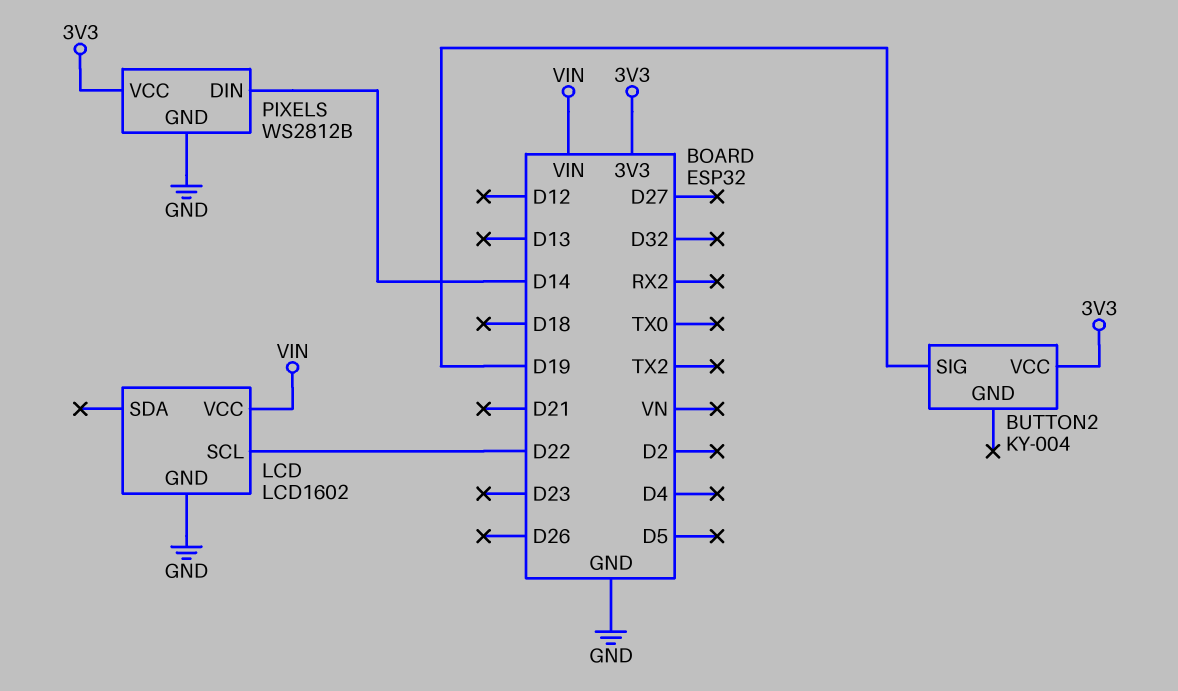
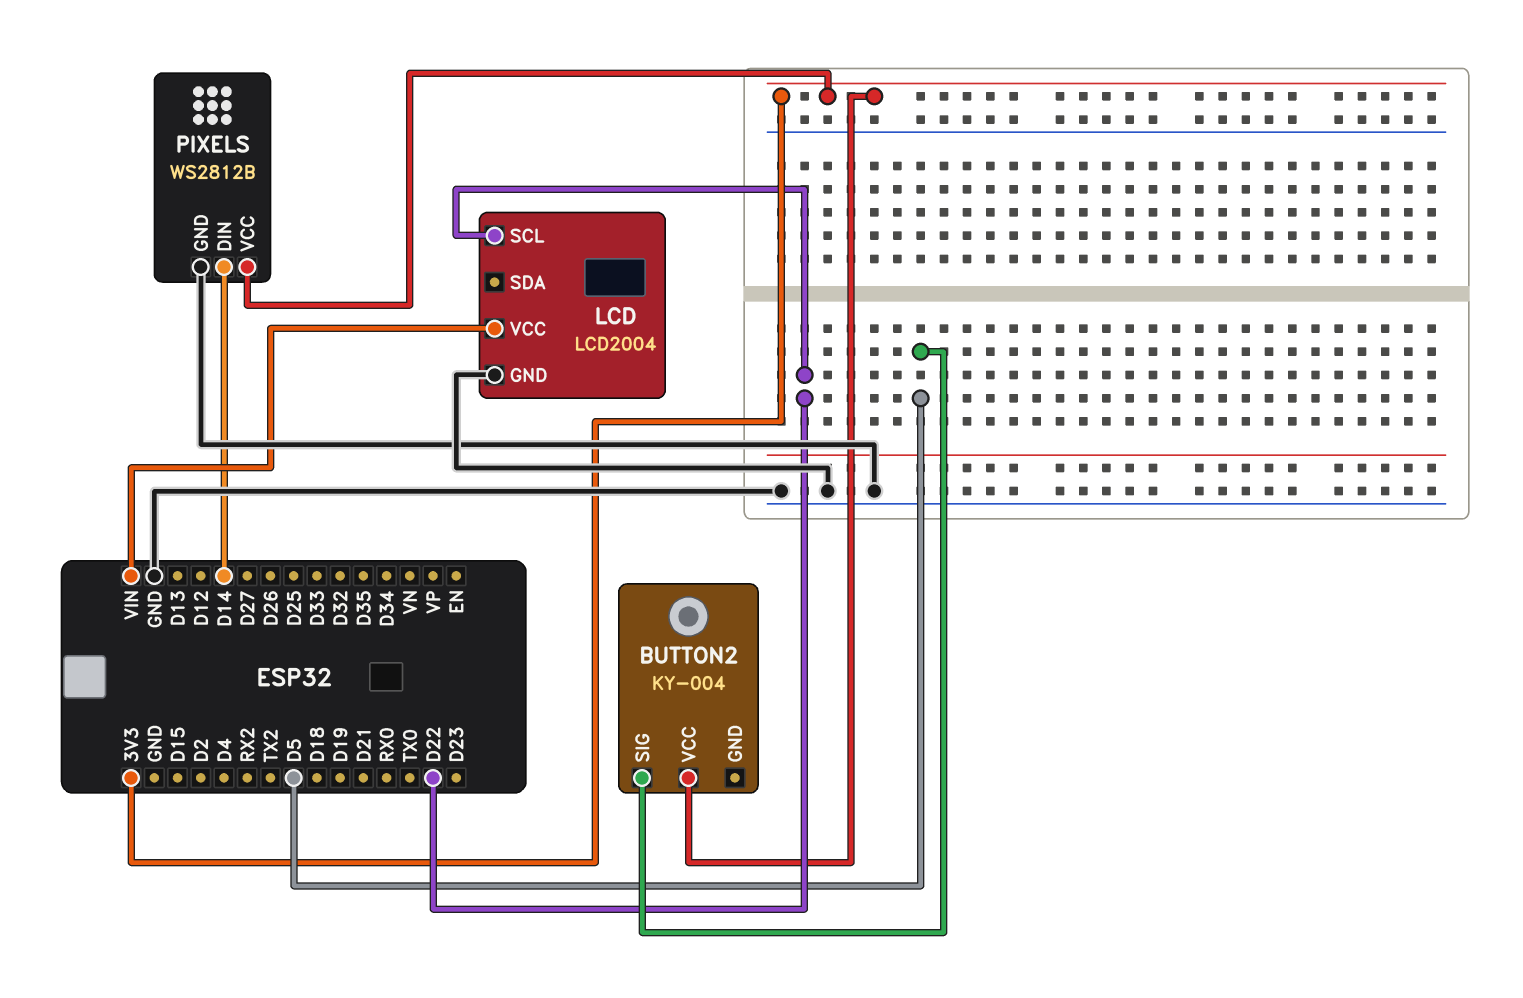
BUTTON2 pin SIG: D19 -> D5
LCD: LCD1602 -> LCD2004

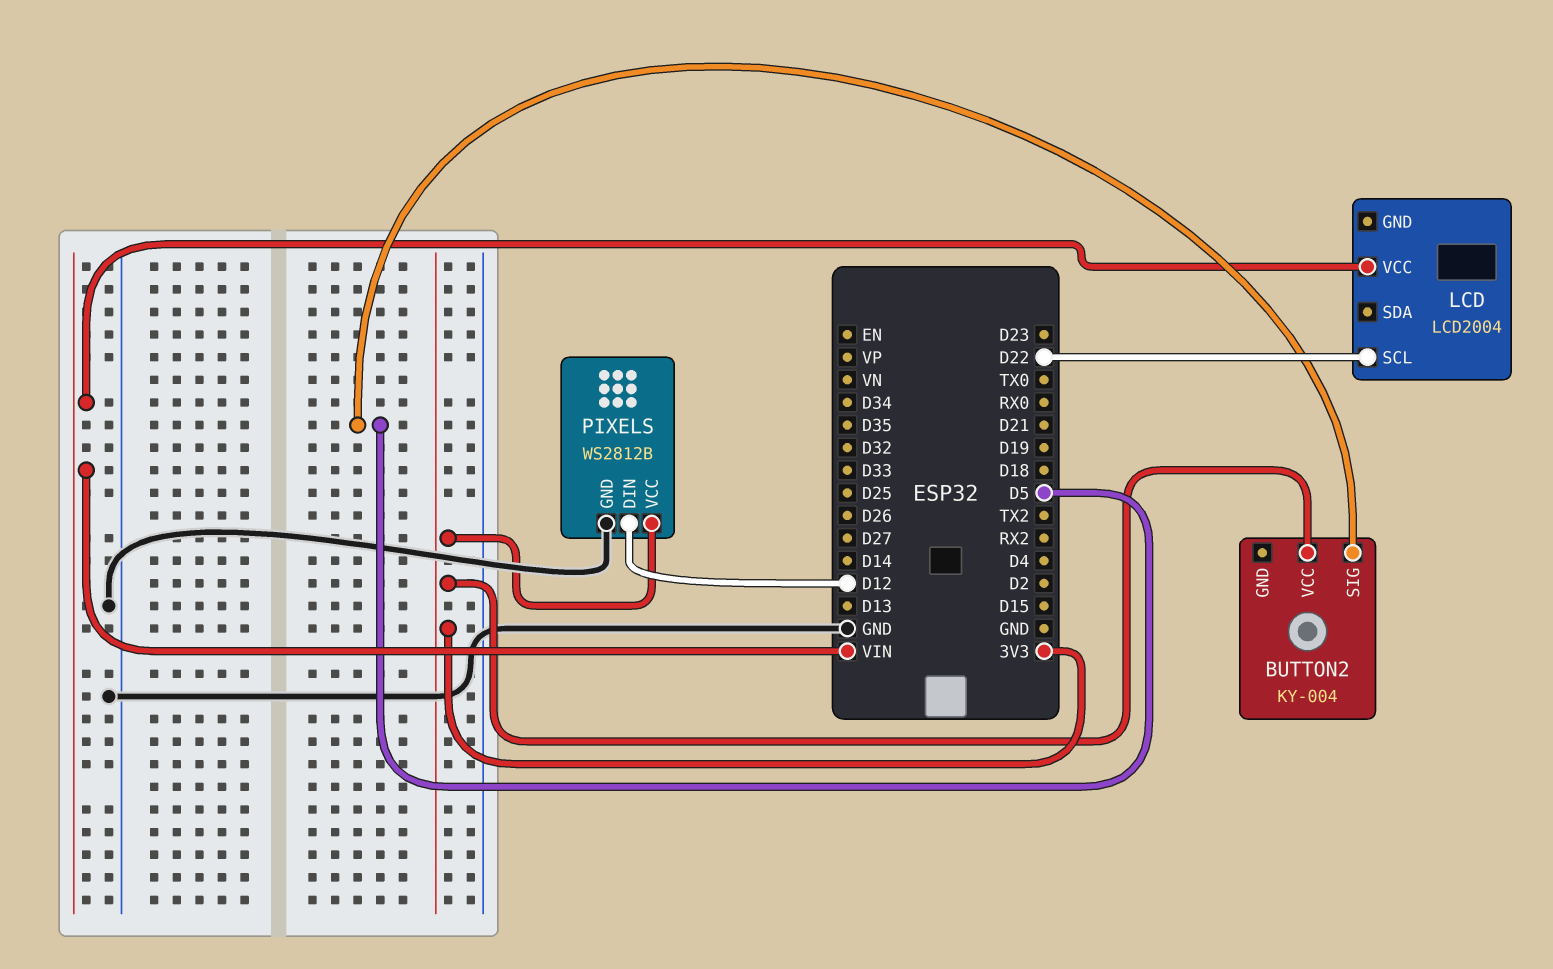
LCD pin GND: GND -> none
PIXELS pin DIN: D14 -> D12

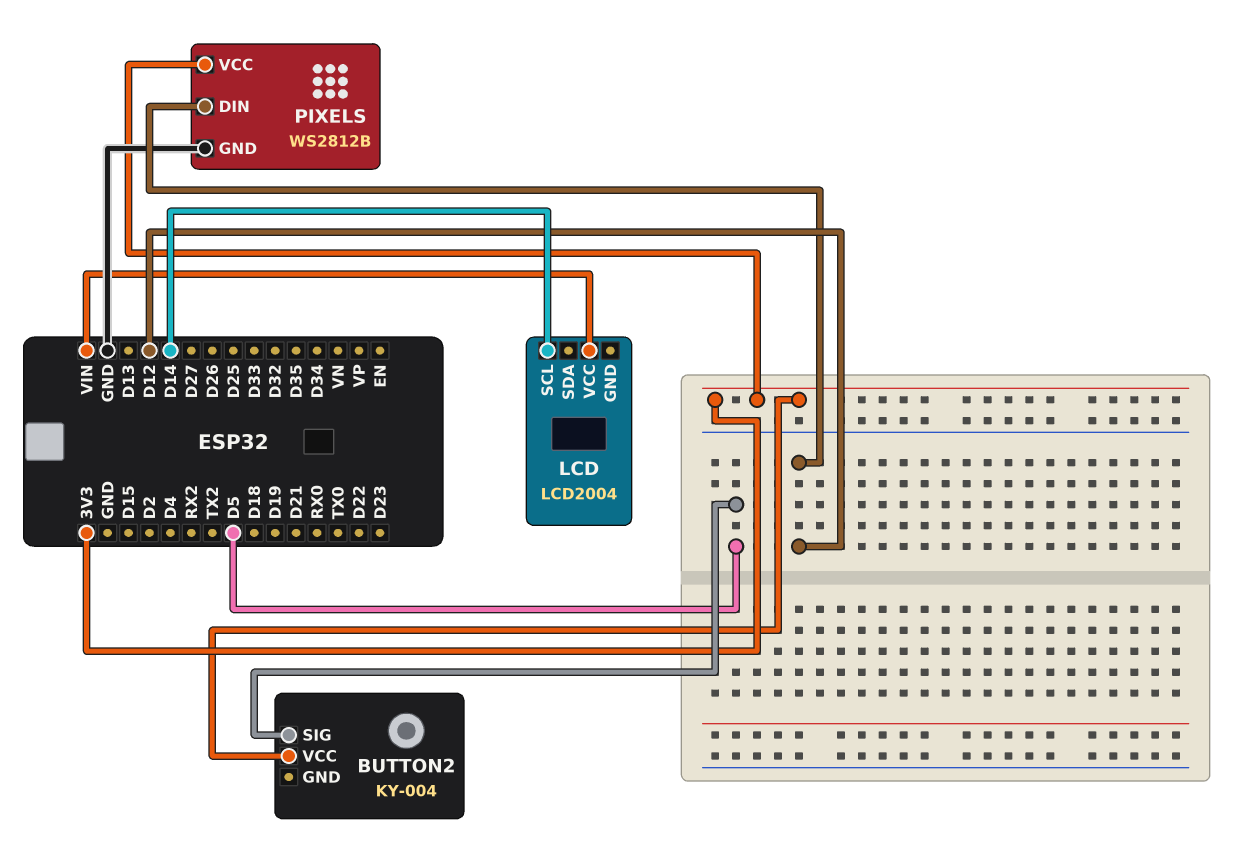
LCD pin SCL: D22 -> D14

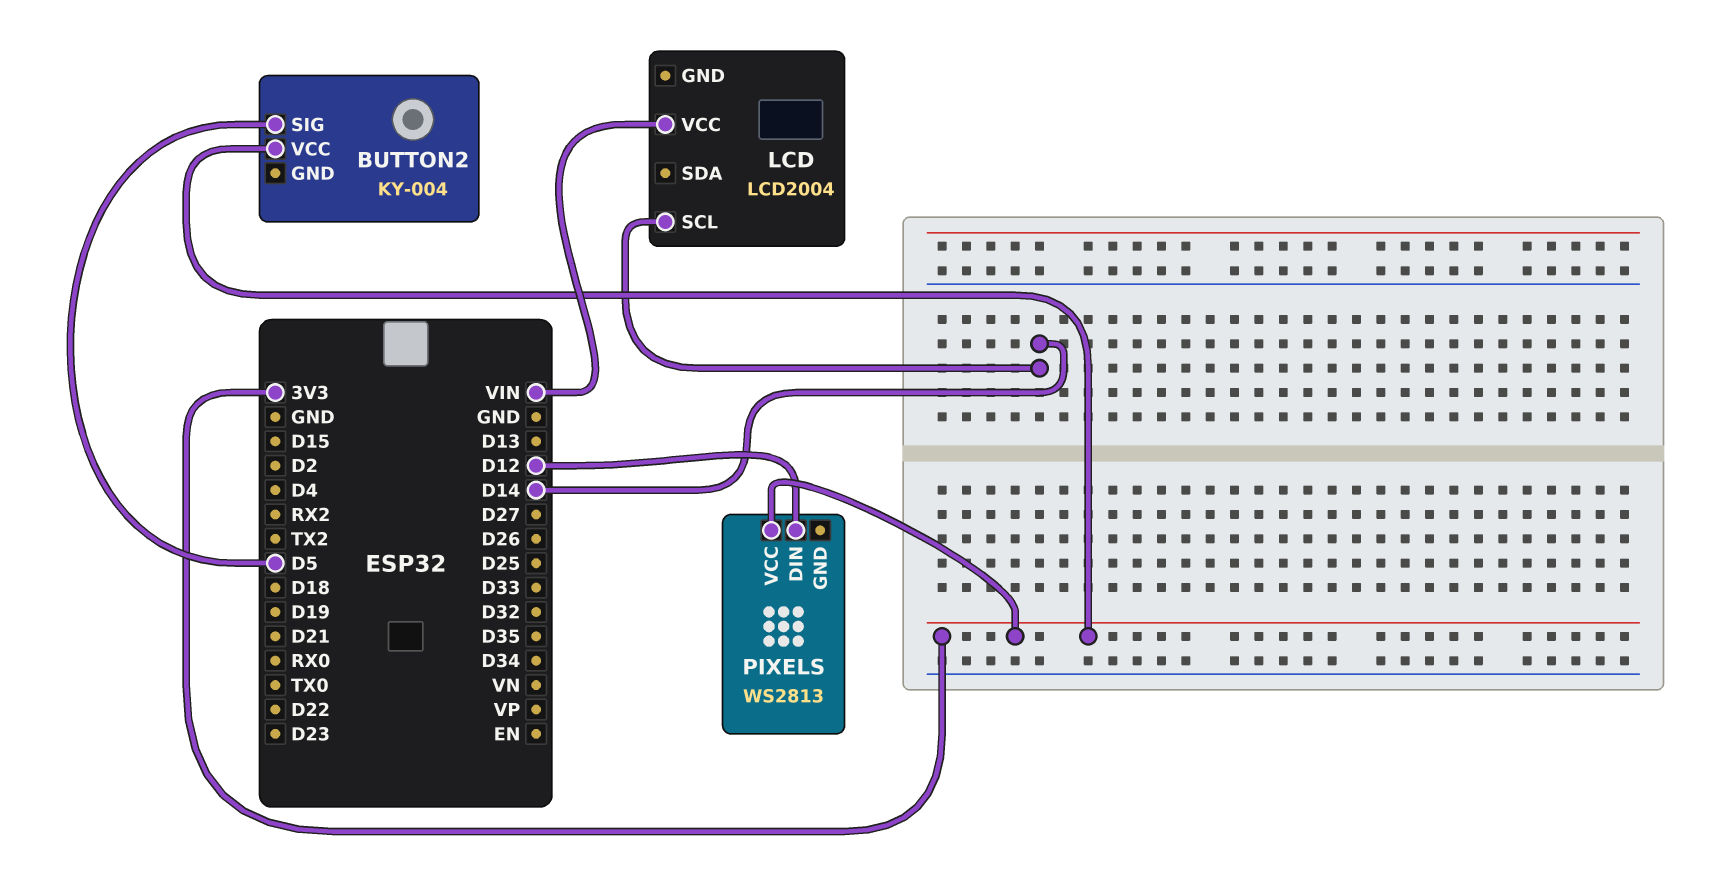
PIXELS: WS2812B -> WS2813
PIXELS pin GND: GND -> none

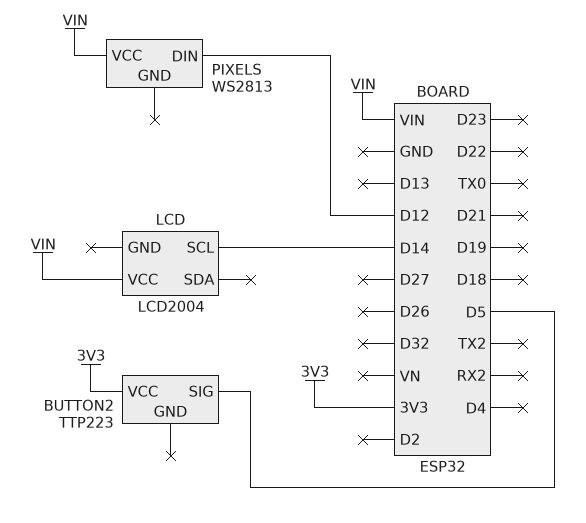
BUTTON2: KY-004 -> TTP223
PIXELS pin VCC: 3V3 -> VIN

